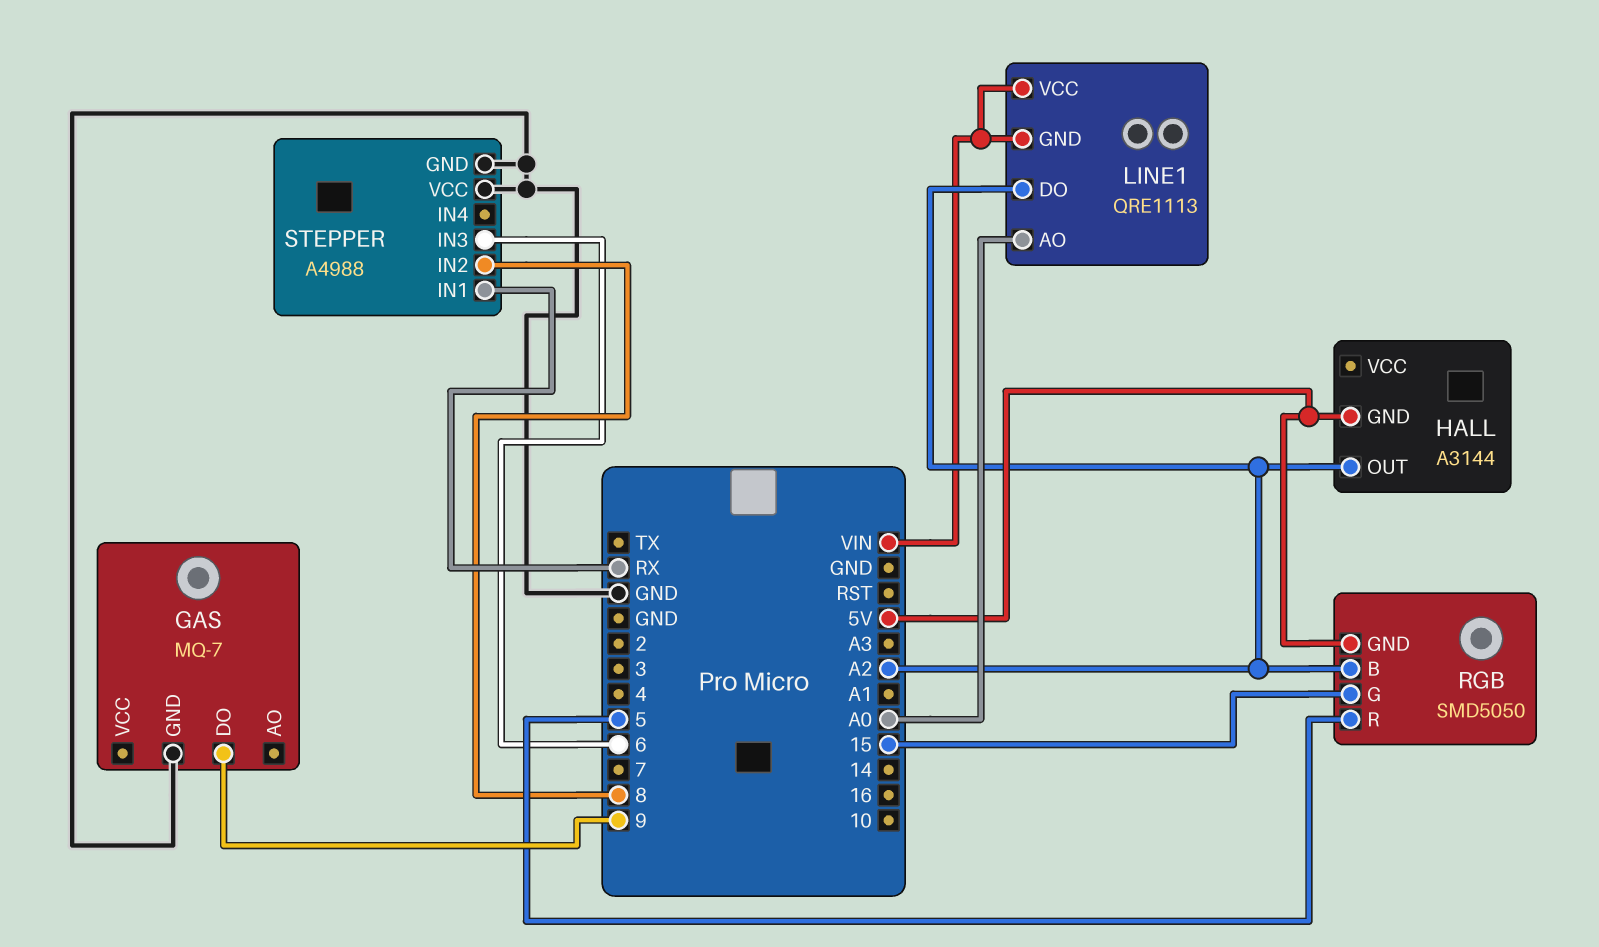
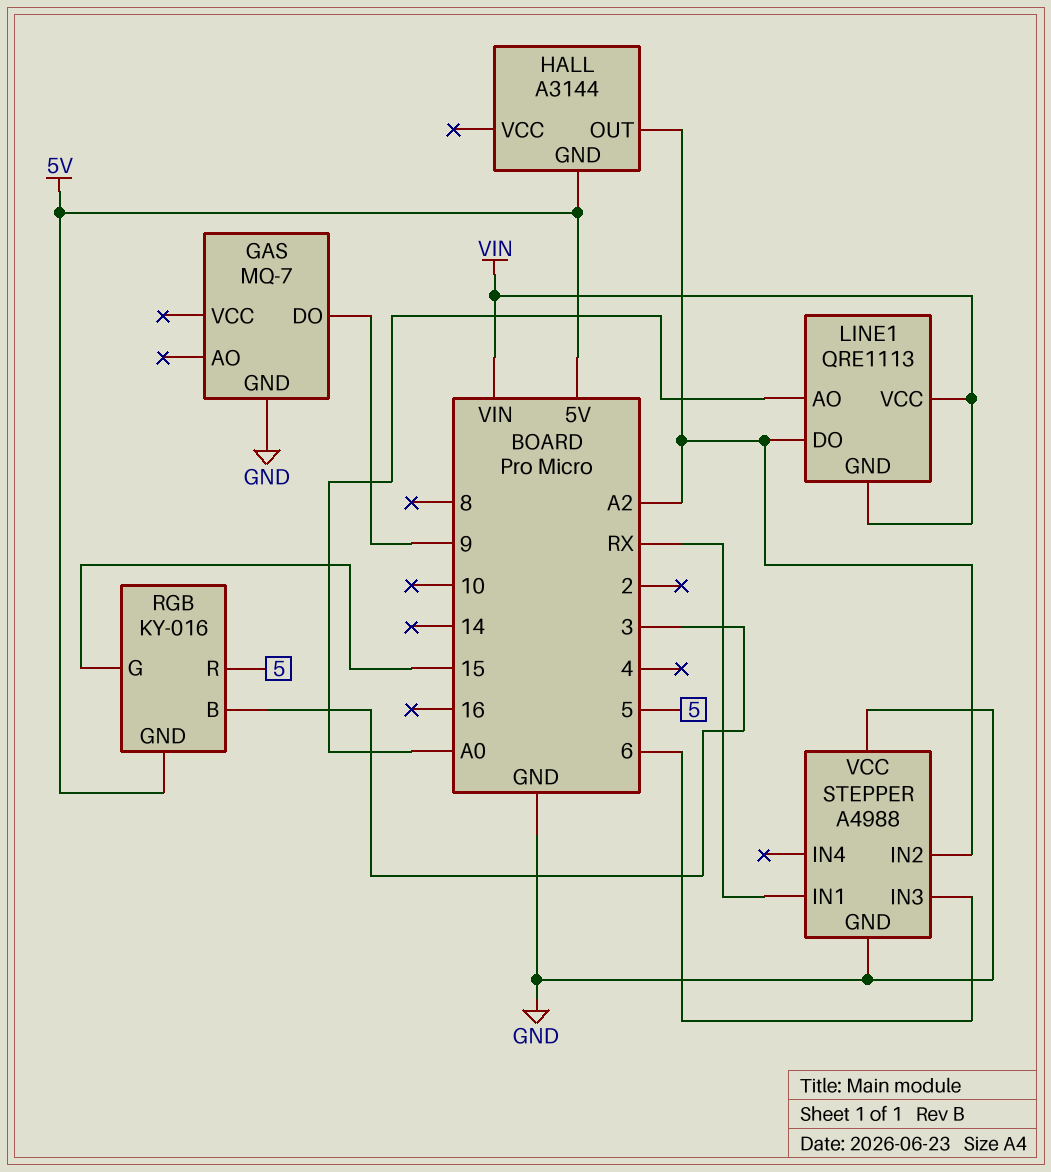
RGB: SMD5050 -> KY-016
RGB pin B: A2 -> 3
STEPPER pin IN2: 8 -> A2

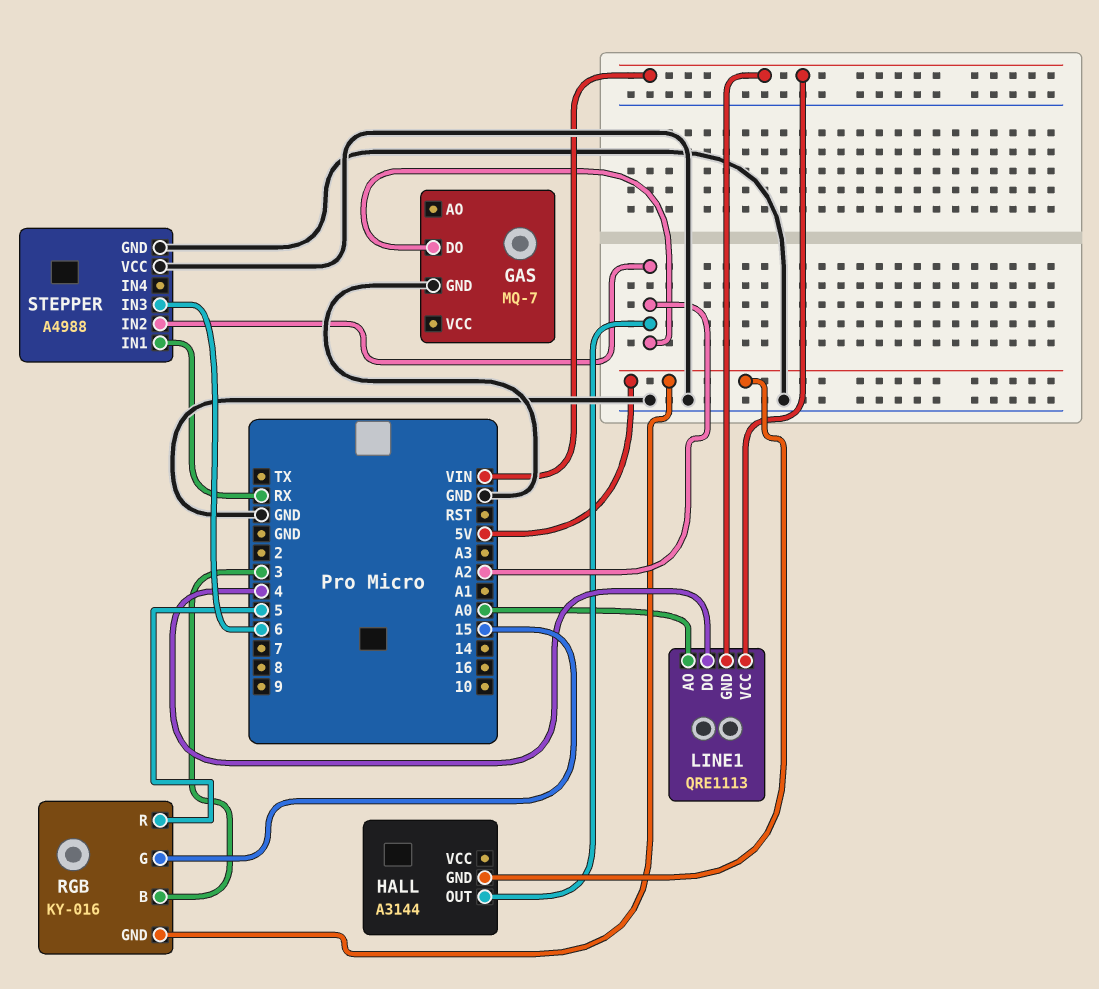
GAS pin DO: 9 -> A2
LINE1 pin DO: A2 -> 4

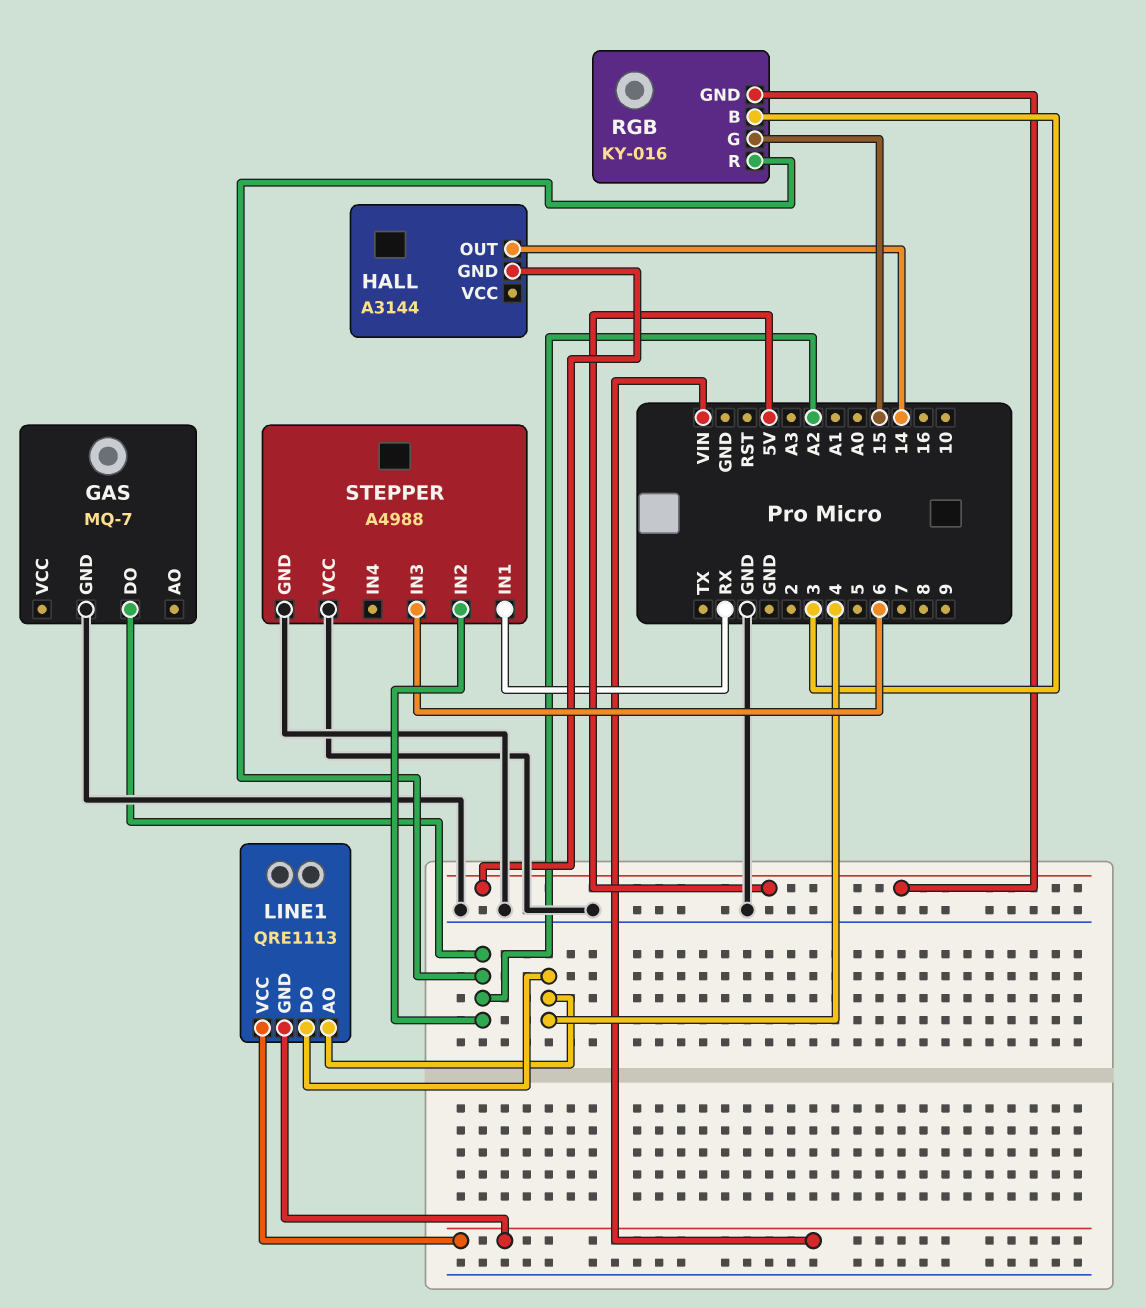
HALL pin OUT: A2 -> 14
LINE1 pin AO: A0 -> 4
RGB pin R: 5 -> A2

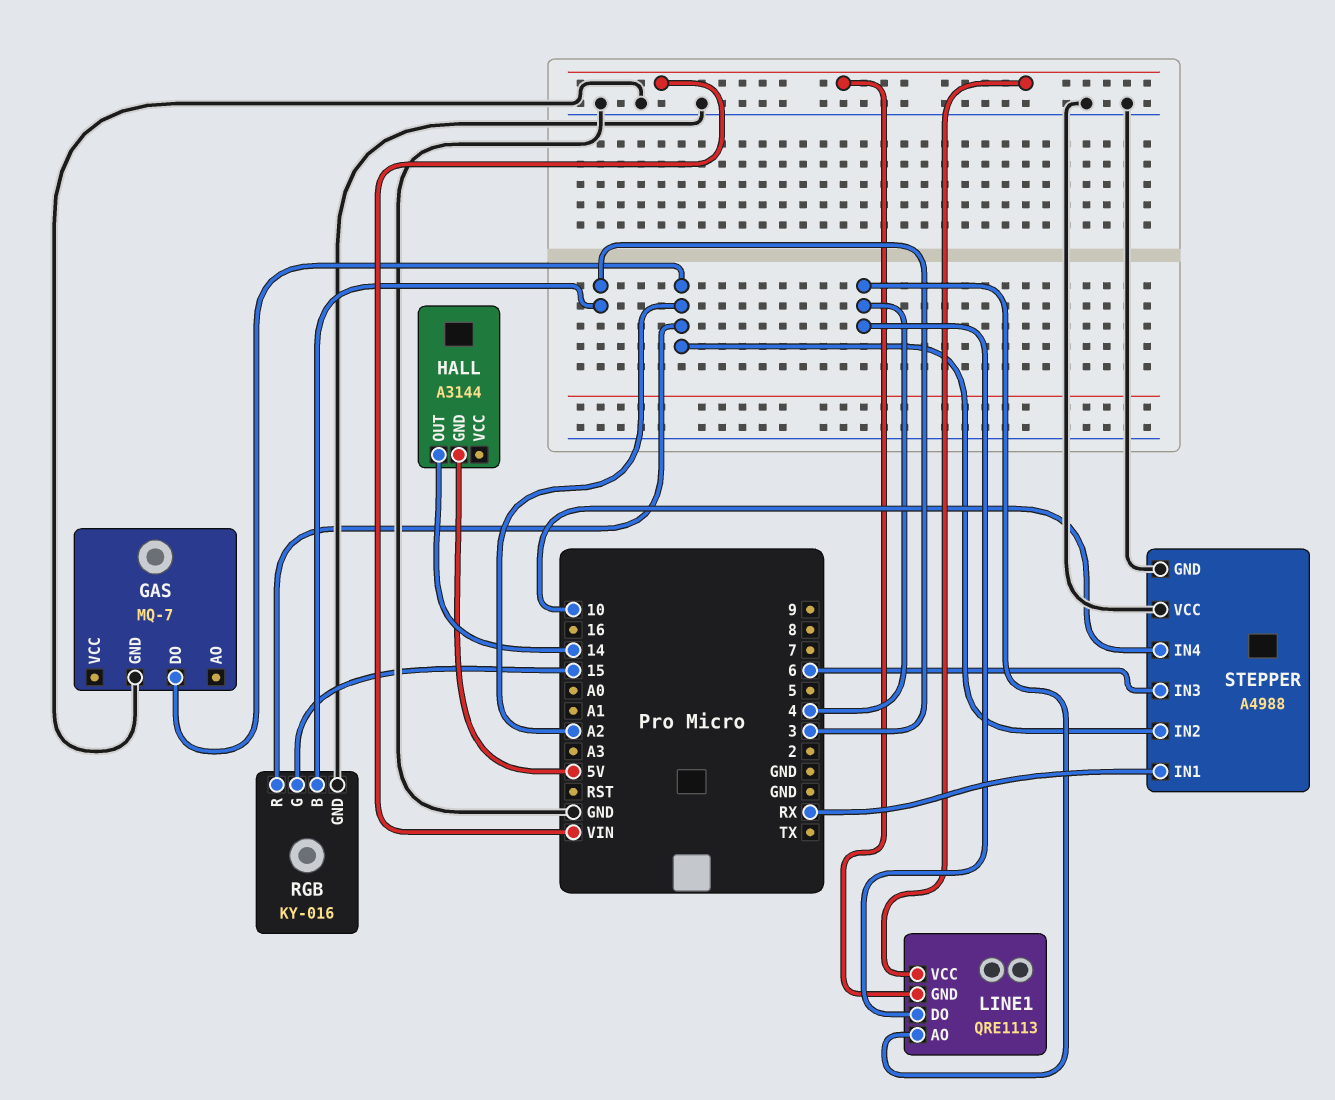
RGB pin GND: 5V -> GND
STEPPER pin IN4: none -> 10

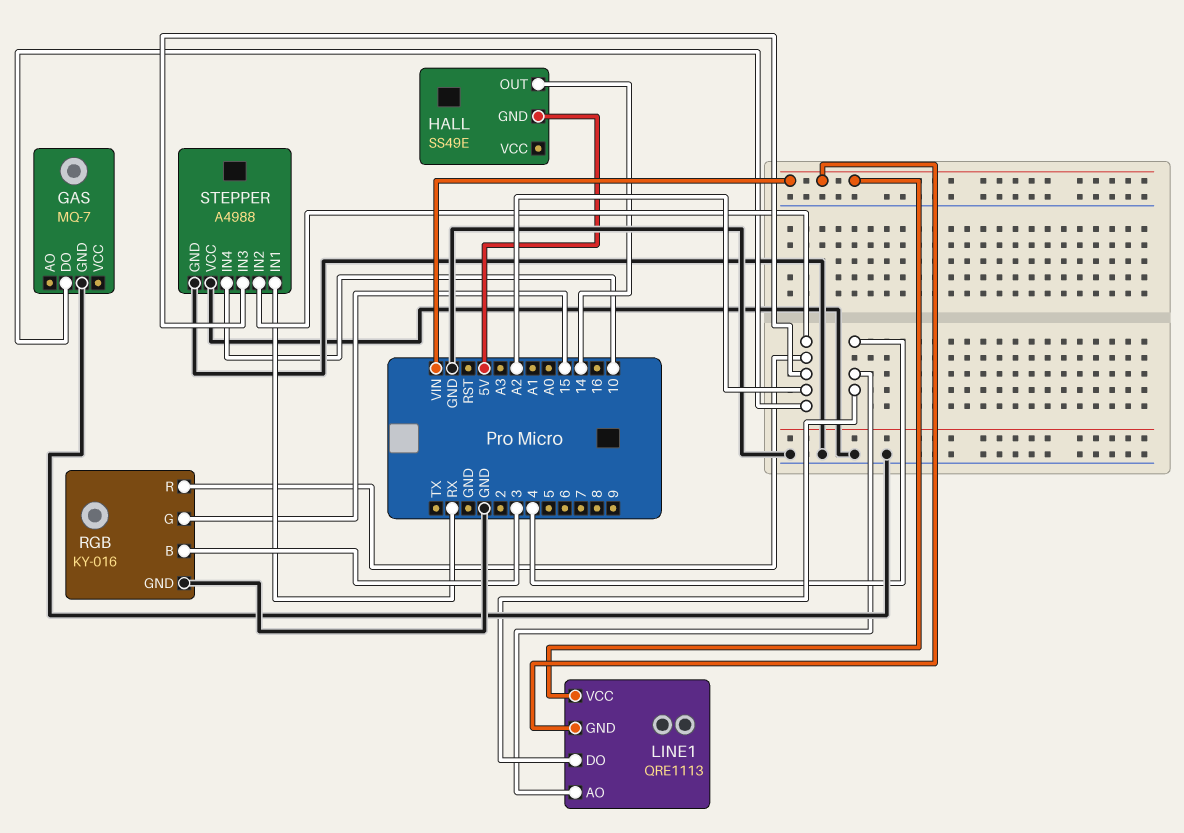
HALL: A3144 -> SS49E
STEPPER pin IN3: 6 -> A2

